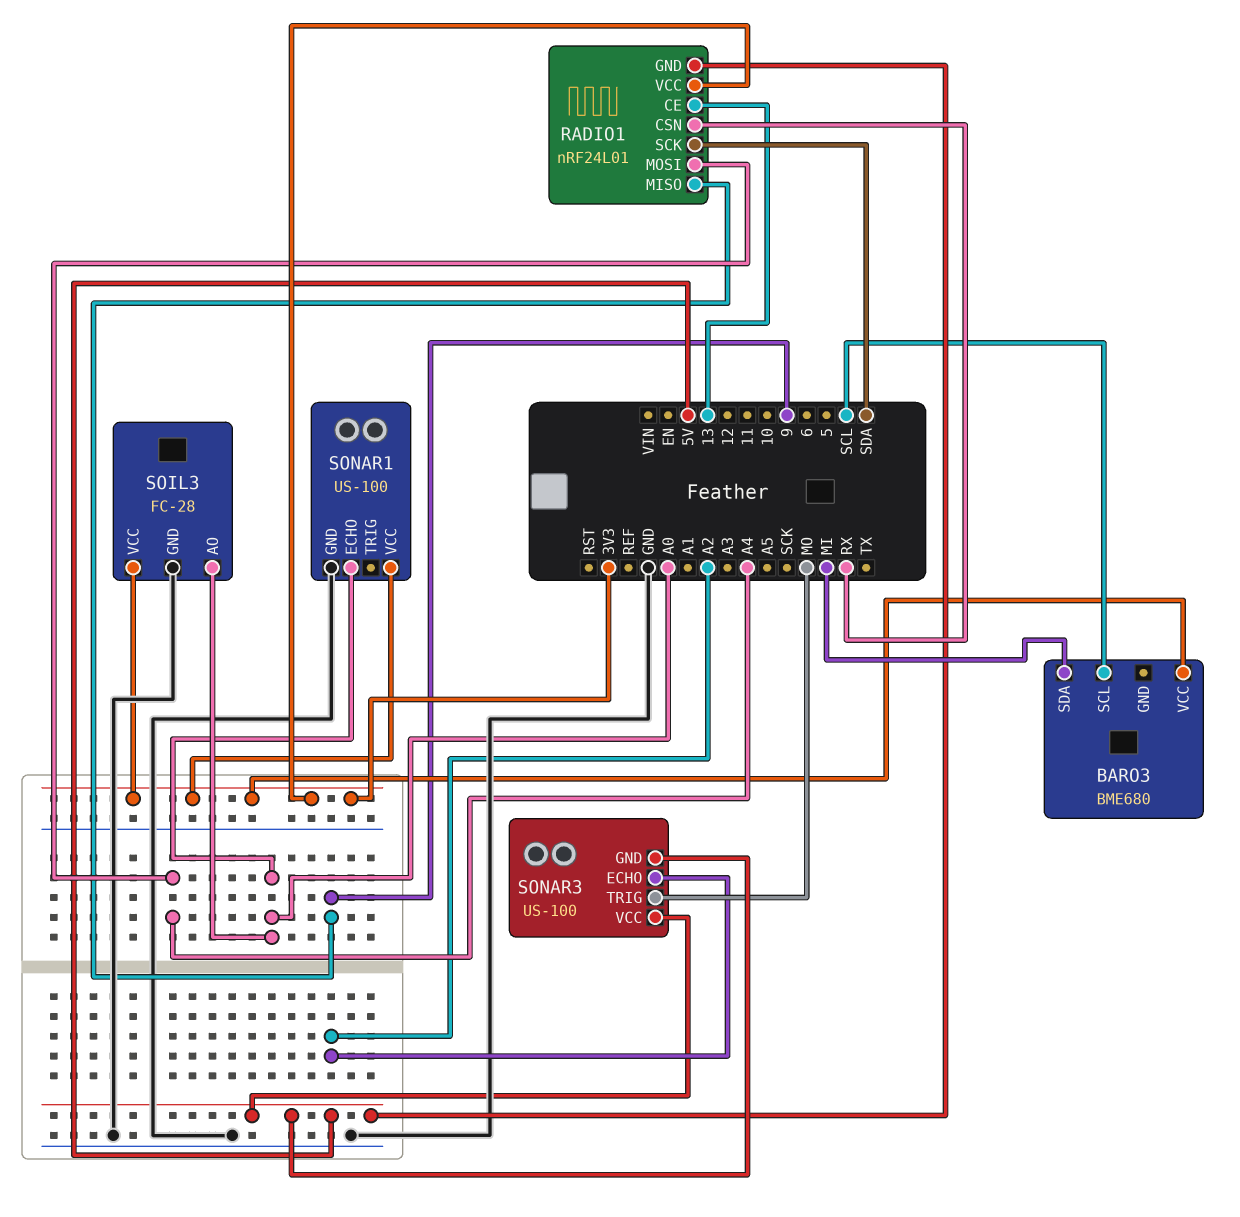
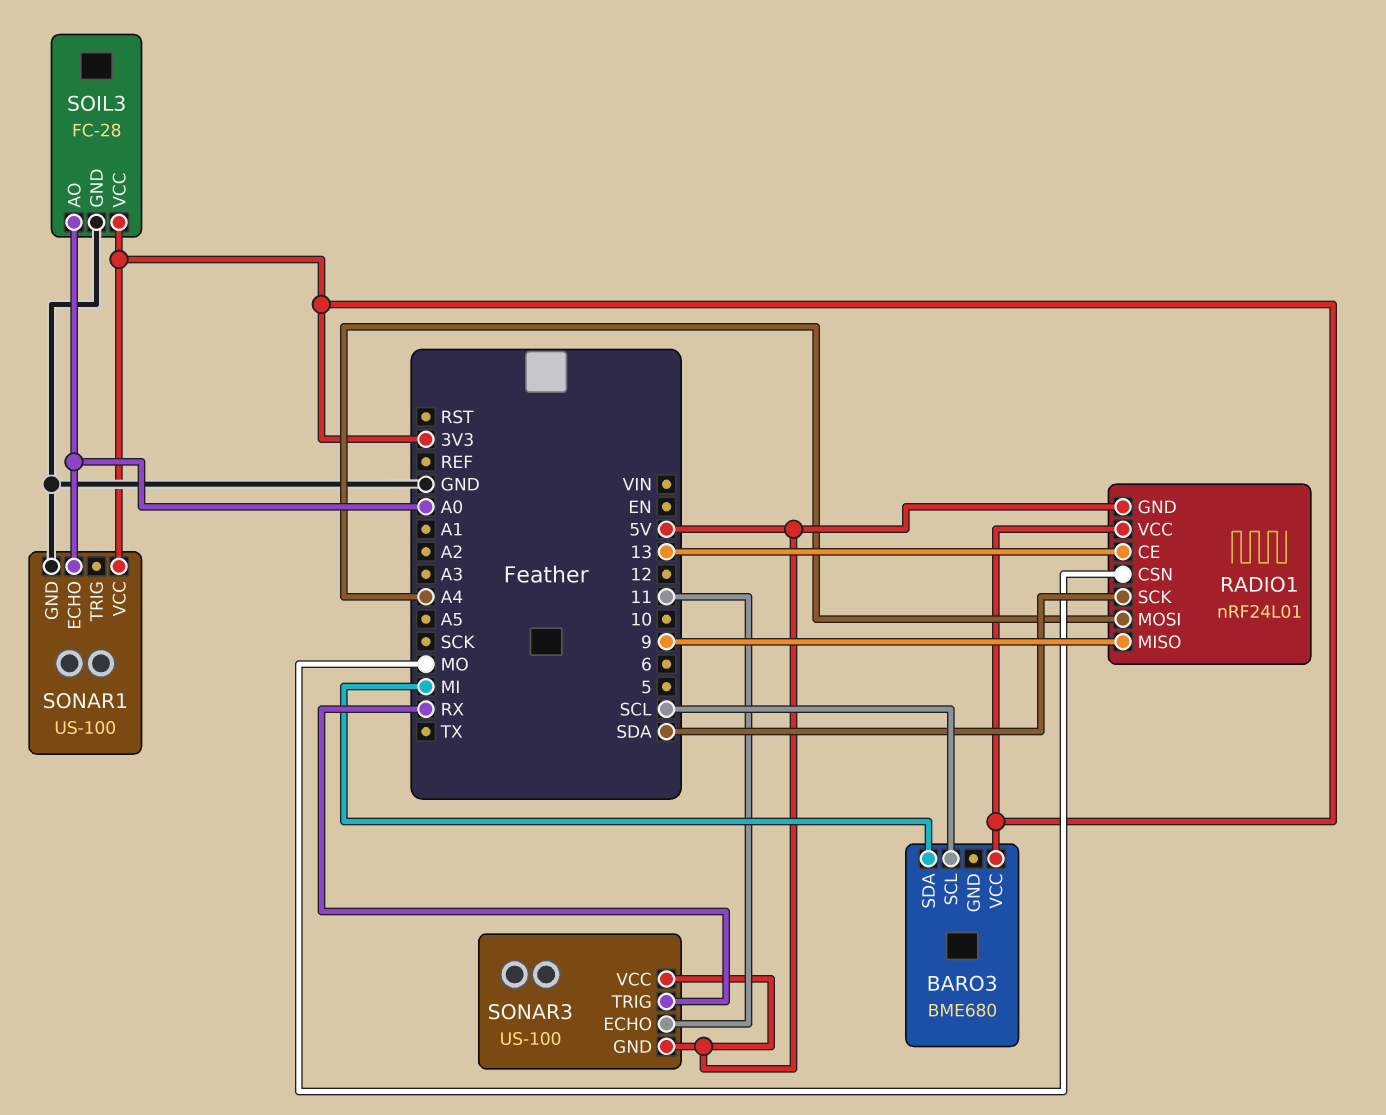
RADIO1 pin CSN: RX -> MO
SONAR3 pin ECHO: A2 -> 11
SONAR3 pin TRIG: MO -> RX

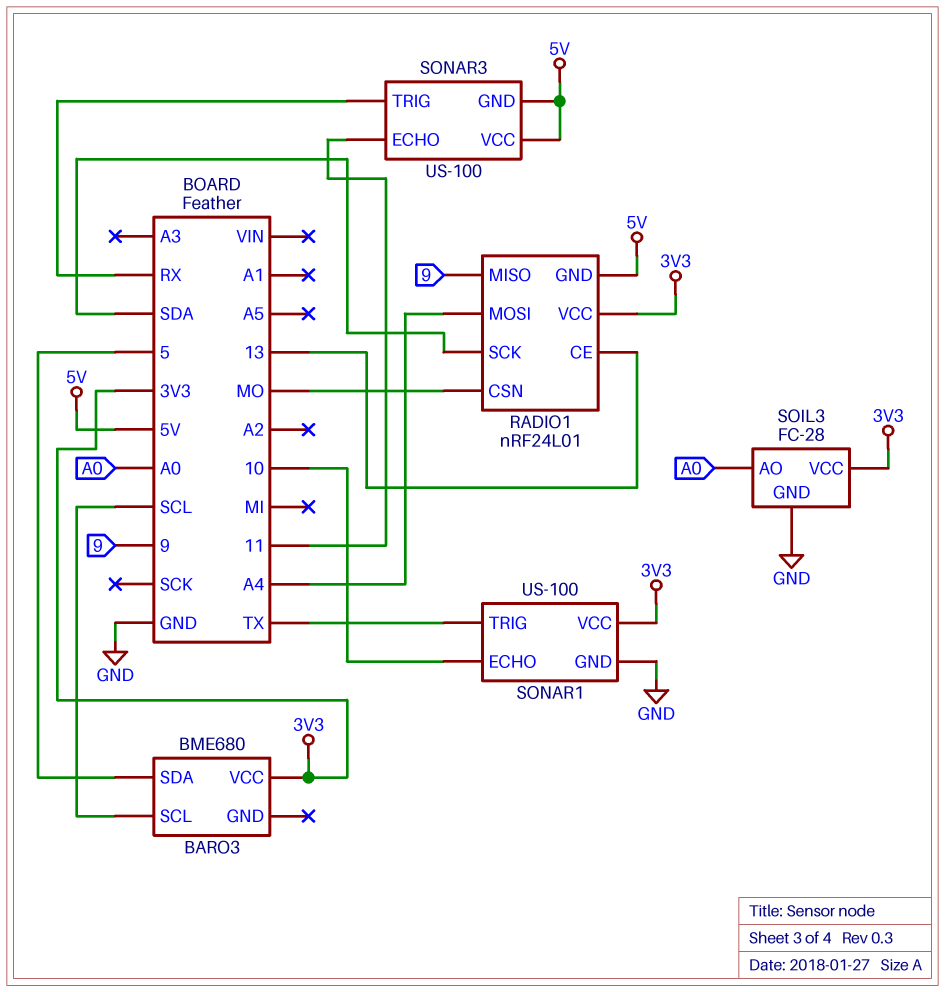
BARO3 pin SDA: MI -> 5
SONAR1 pin ECHO: A0 -> 10
SONAR1 pin TRIG: none -> TX

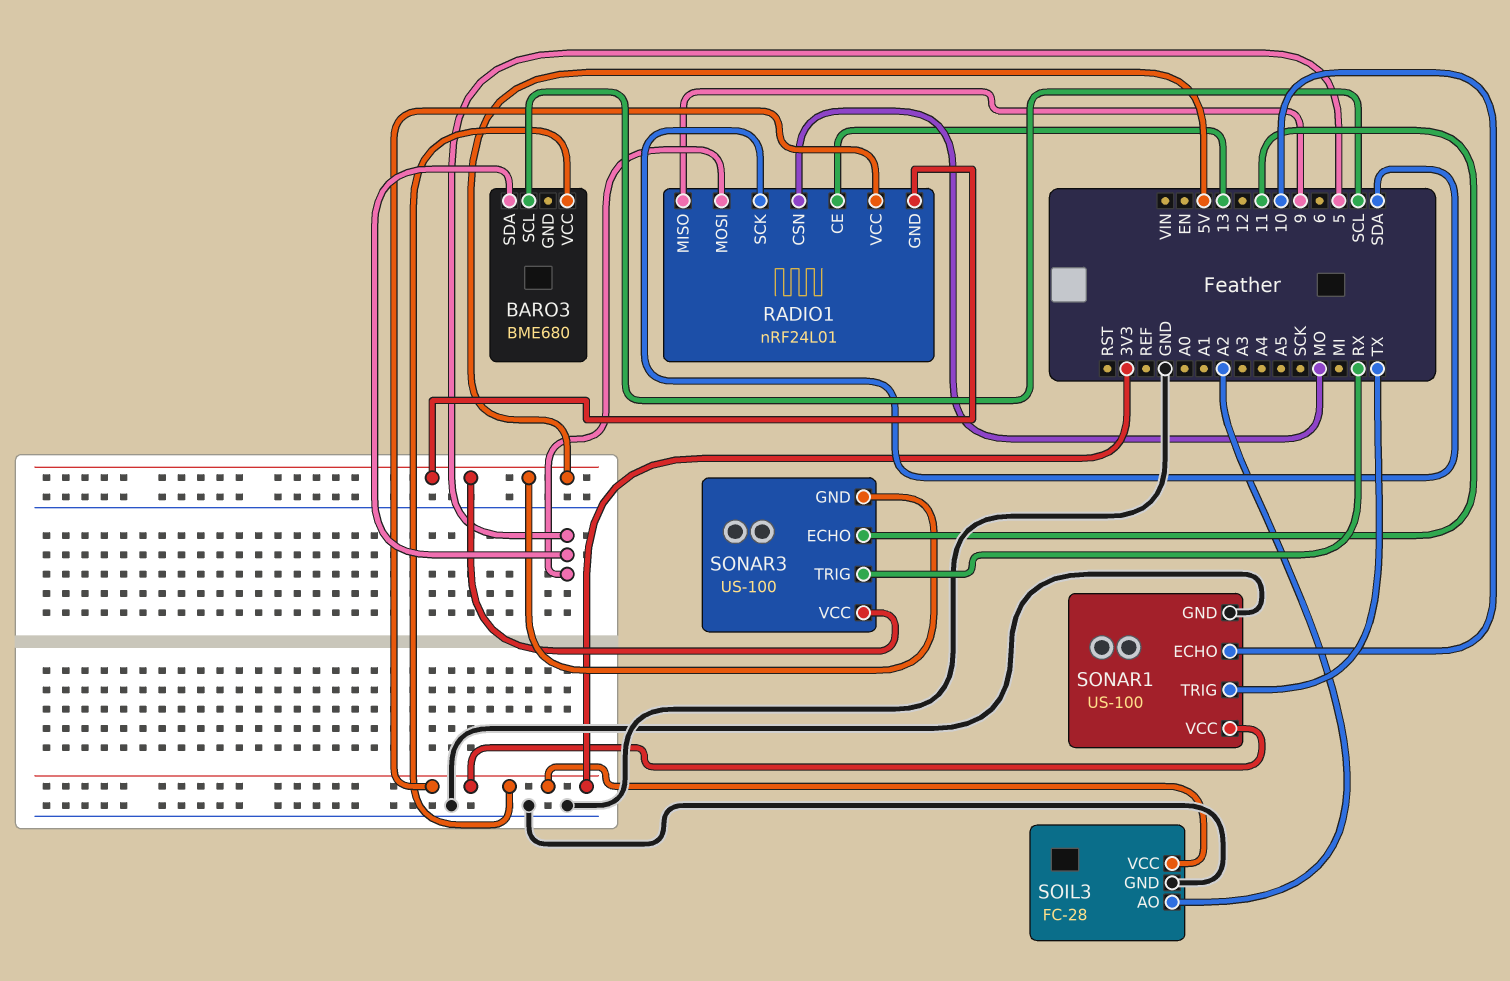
RADIO1 pin MOSI: A4 -> 5
SOIL3 pin AO: A0 -> A2

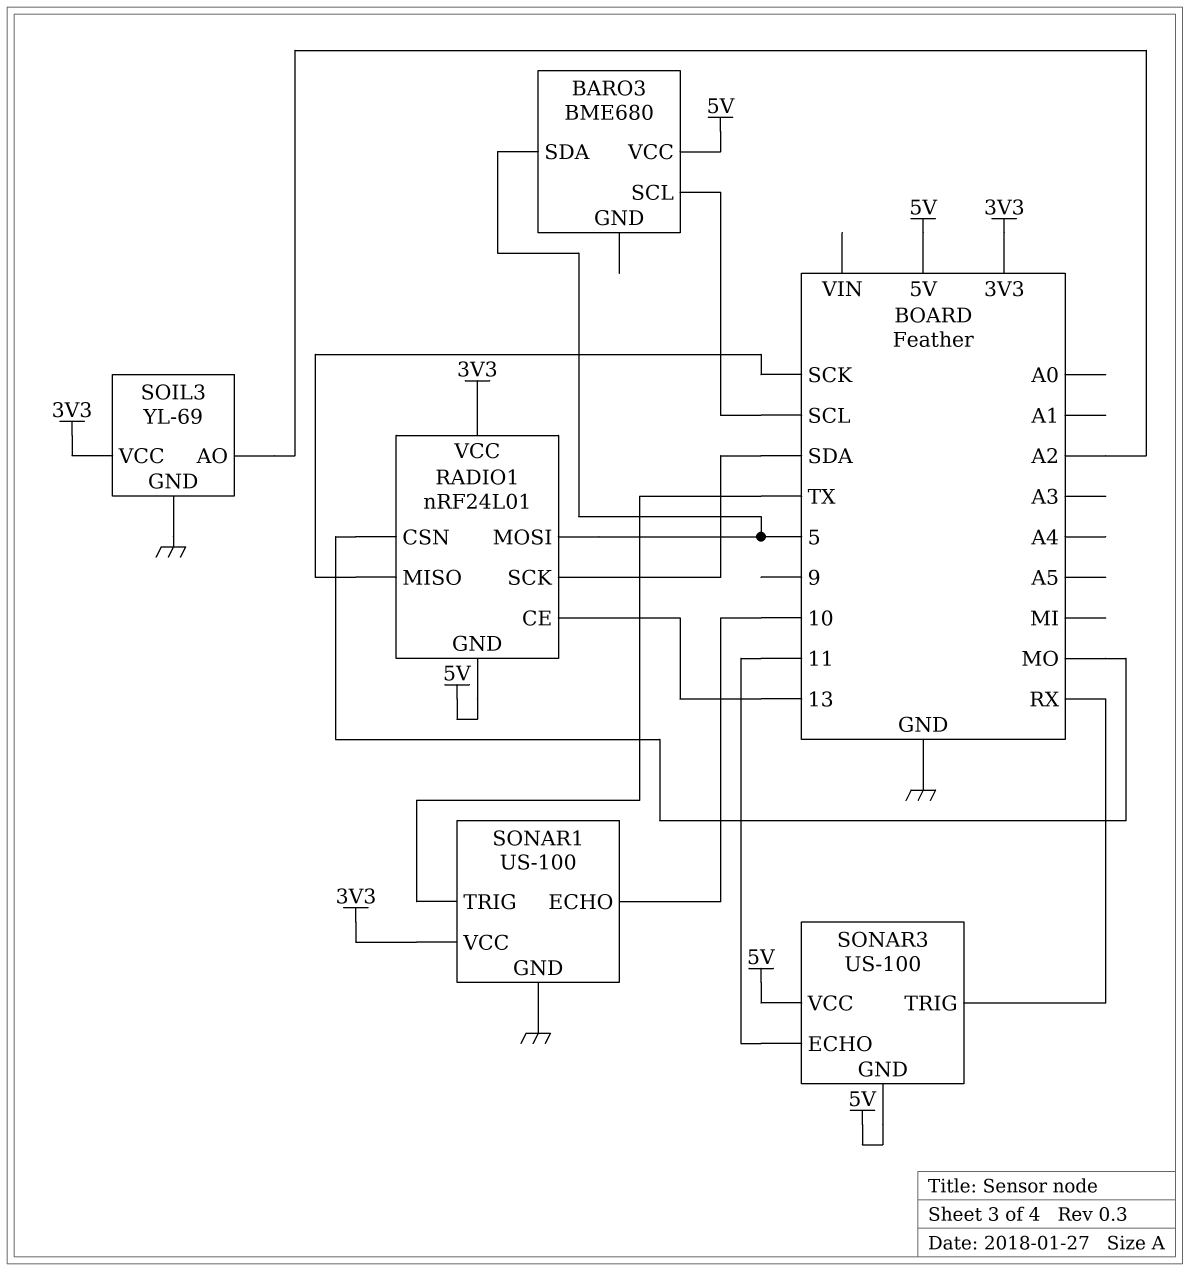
BARO3 pin VCC: 3V3 -> 5V
RADIO1 pin MISO: 9 -> SCK
SOIL3: FC-28 -> YL-69

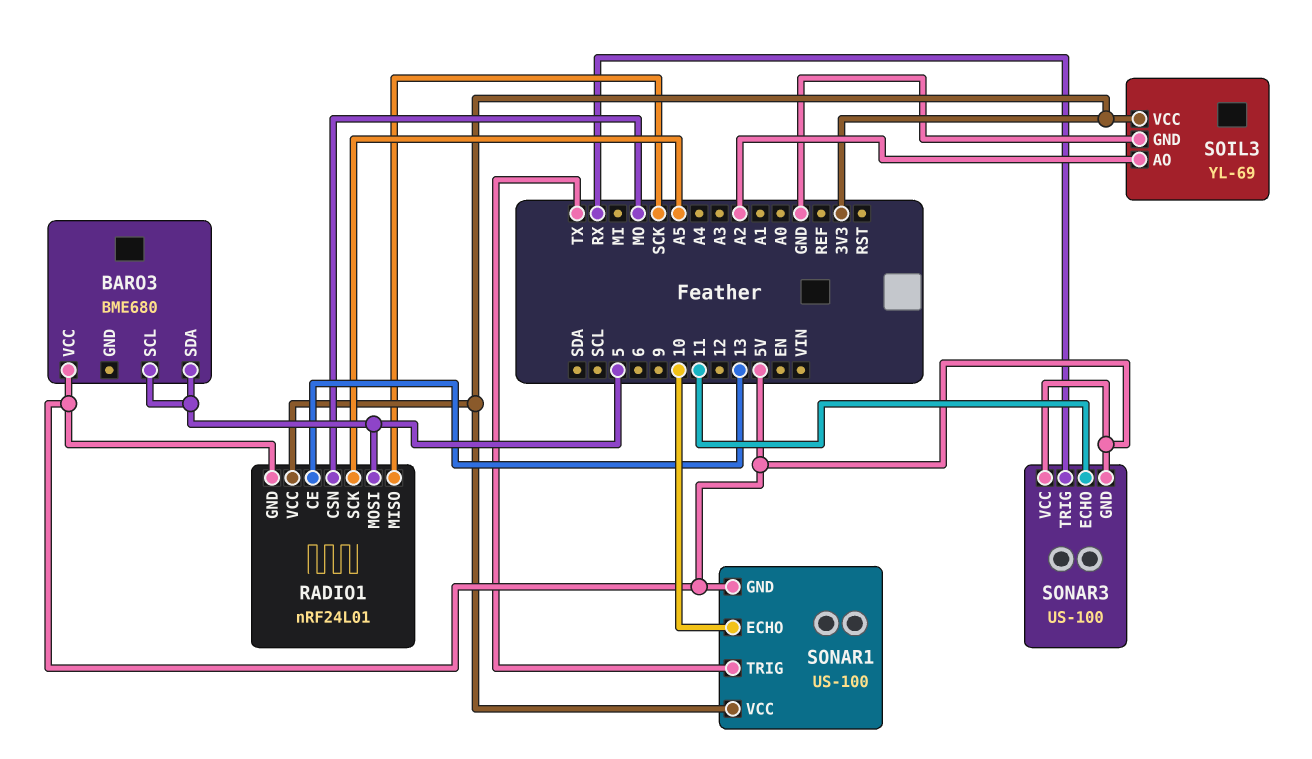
BARO3 pin SCL: SCL -> 5
RADIO1 pin SCK: SDA -> A5
SONAR1 pin GND: GND -> 5V

